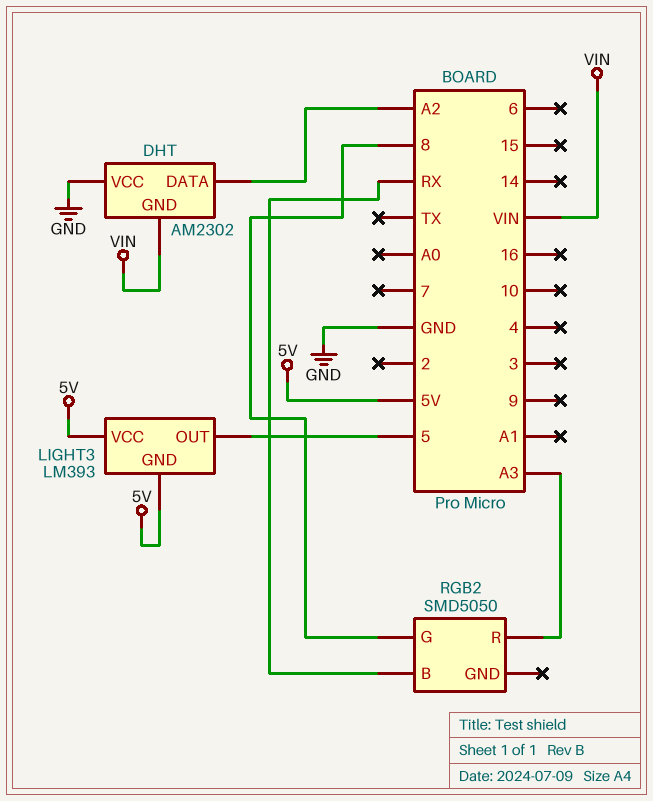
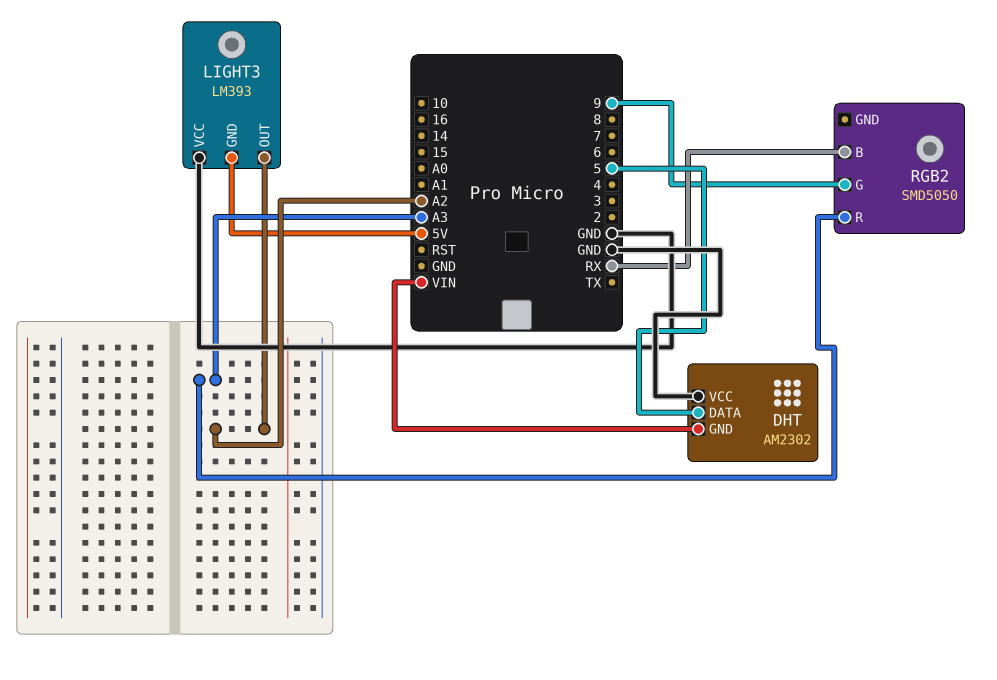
DHT pin DATA: A2 -> 5
LIGHT3 pin OUT: 5 -> A2
LIGHT3 pin VCC: 5V -> GND
RGB2 pin G: 8 -> 9

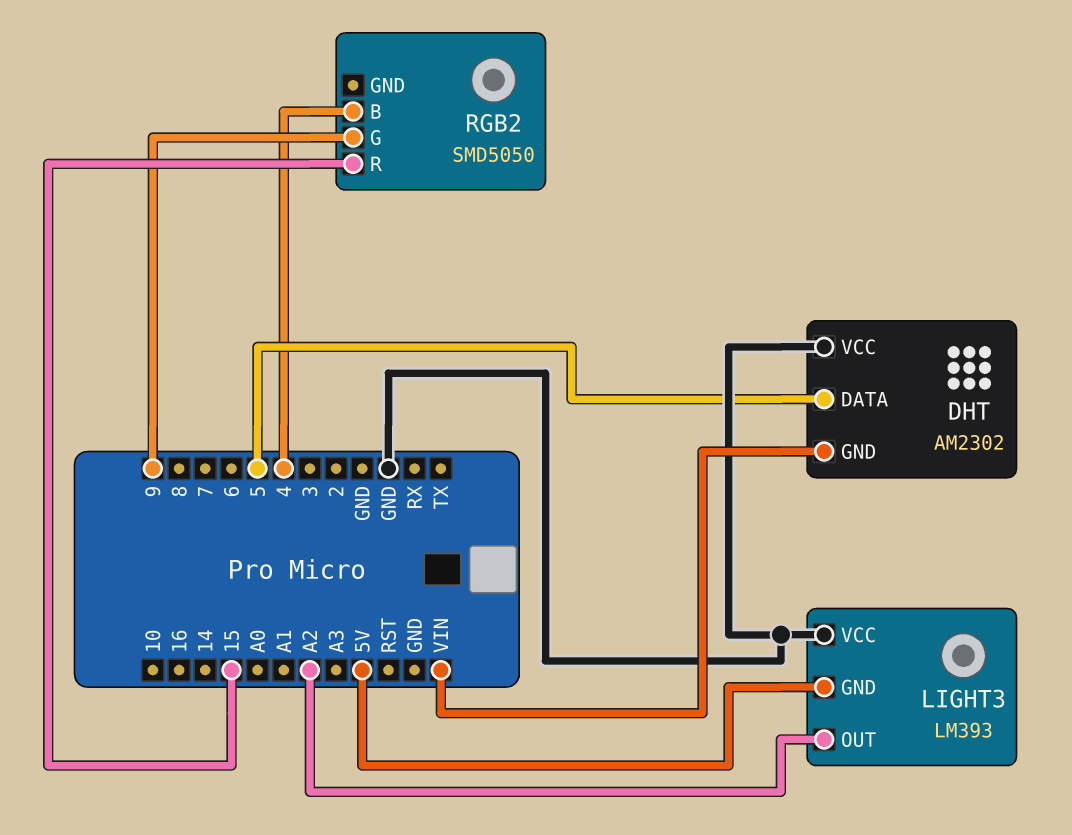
RGB2 pin B: RX -> 4
RGB2 pin R: A3 -> 15

